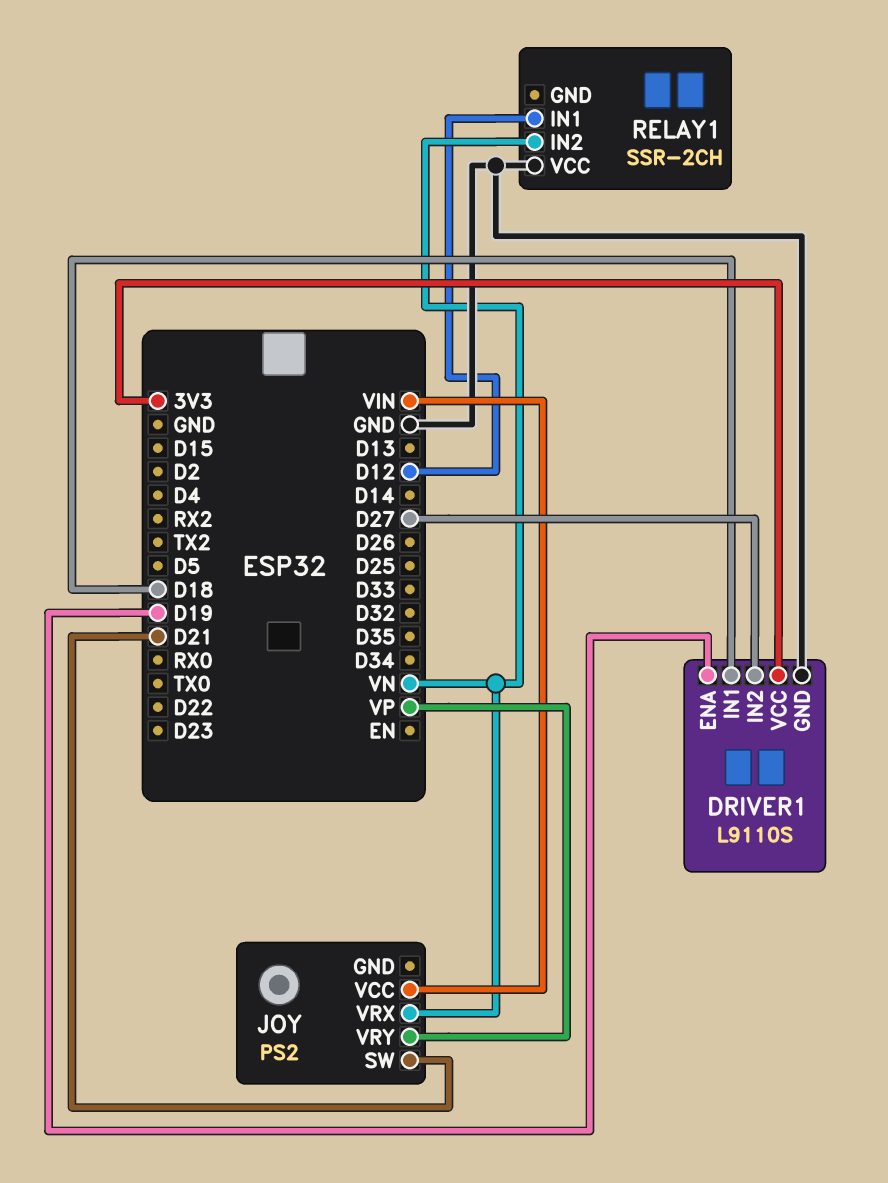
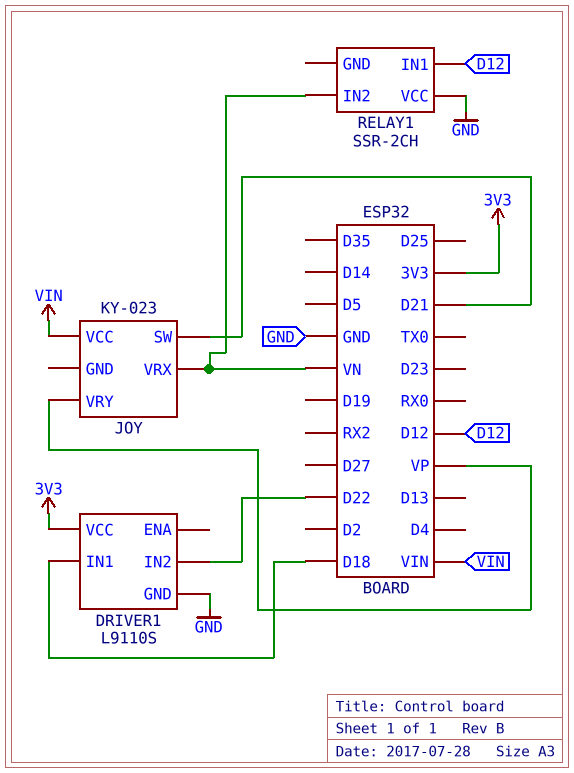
DRIVER1 pin ENA: D19 -> none
DRIVER1 pin IN2: D27 -> D22
JOY: PS2 -> KY-023

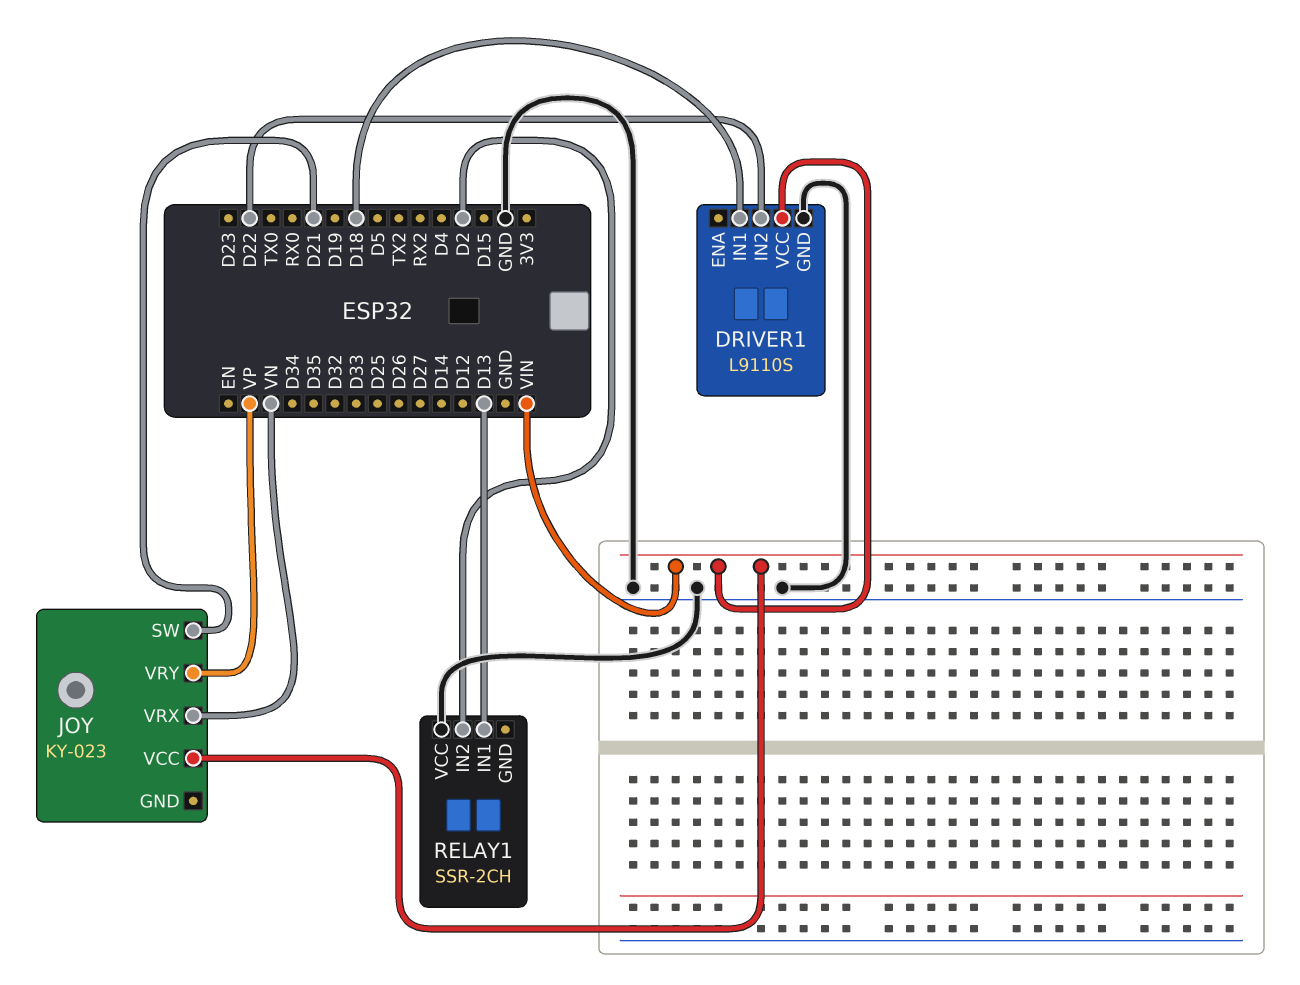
DRIVER1 pin VCC: 3V3 -> VIN
RELAY1 pin IN1: D12 -> D13
RELAY1 pin IN2: VN -> D2

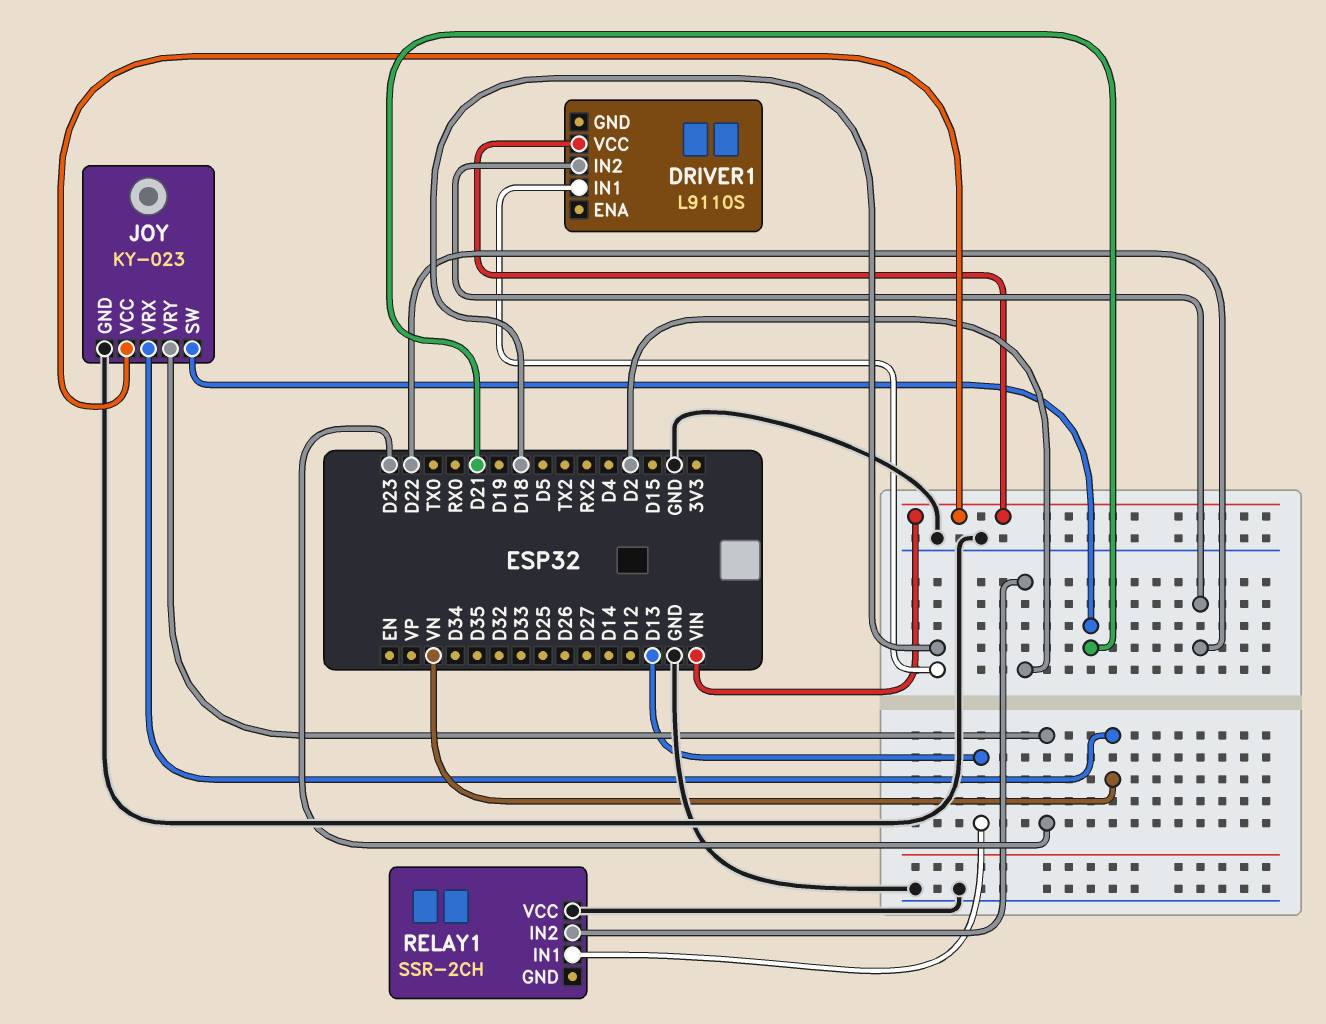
DRIVER1 pin GND: GND -> none
JOY pin GND: none -> GND
JOY pin VRY: VP -> D23

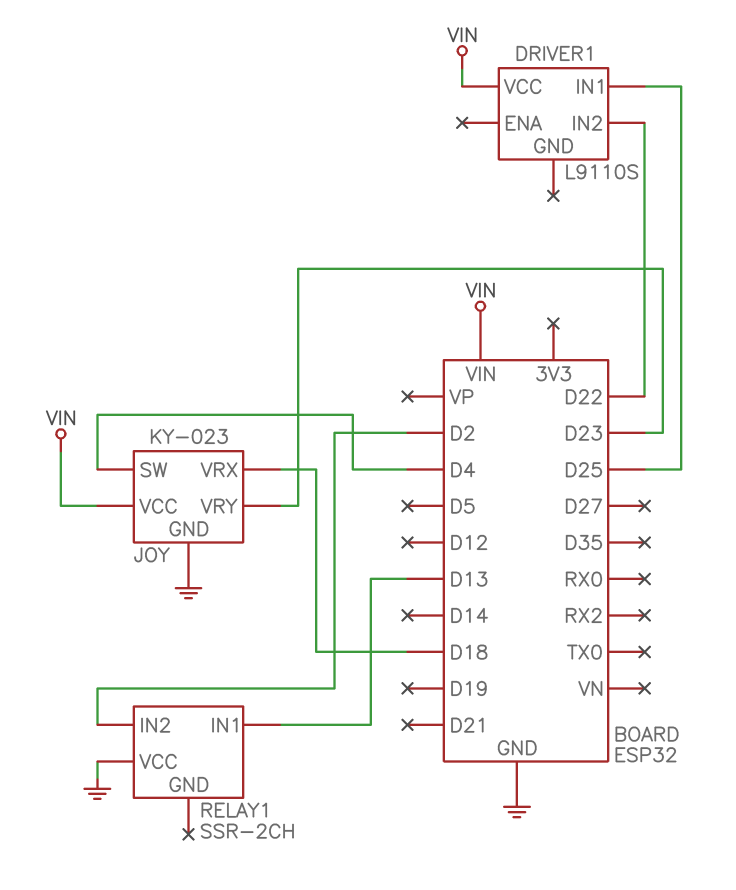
DRIVER1 pin IN1: D18 -> D25
JOY pin SW: D21 -> D4
JOY pin VRX: VN -> D18

